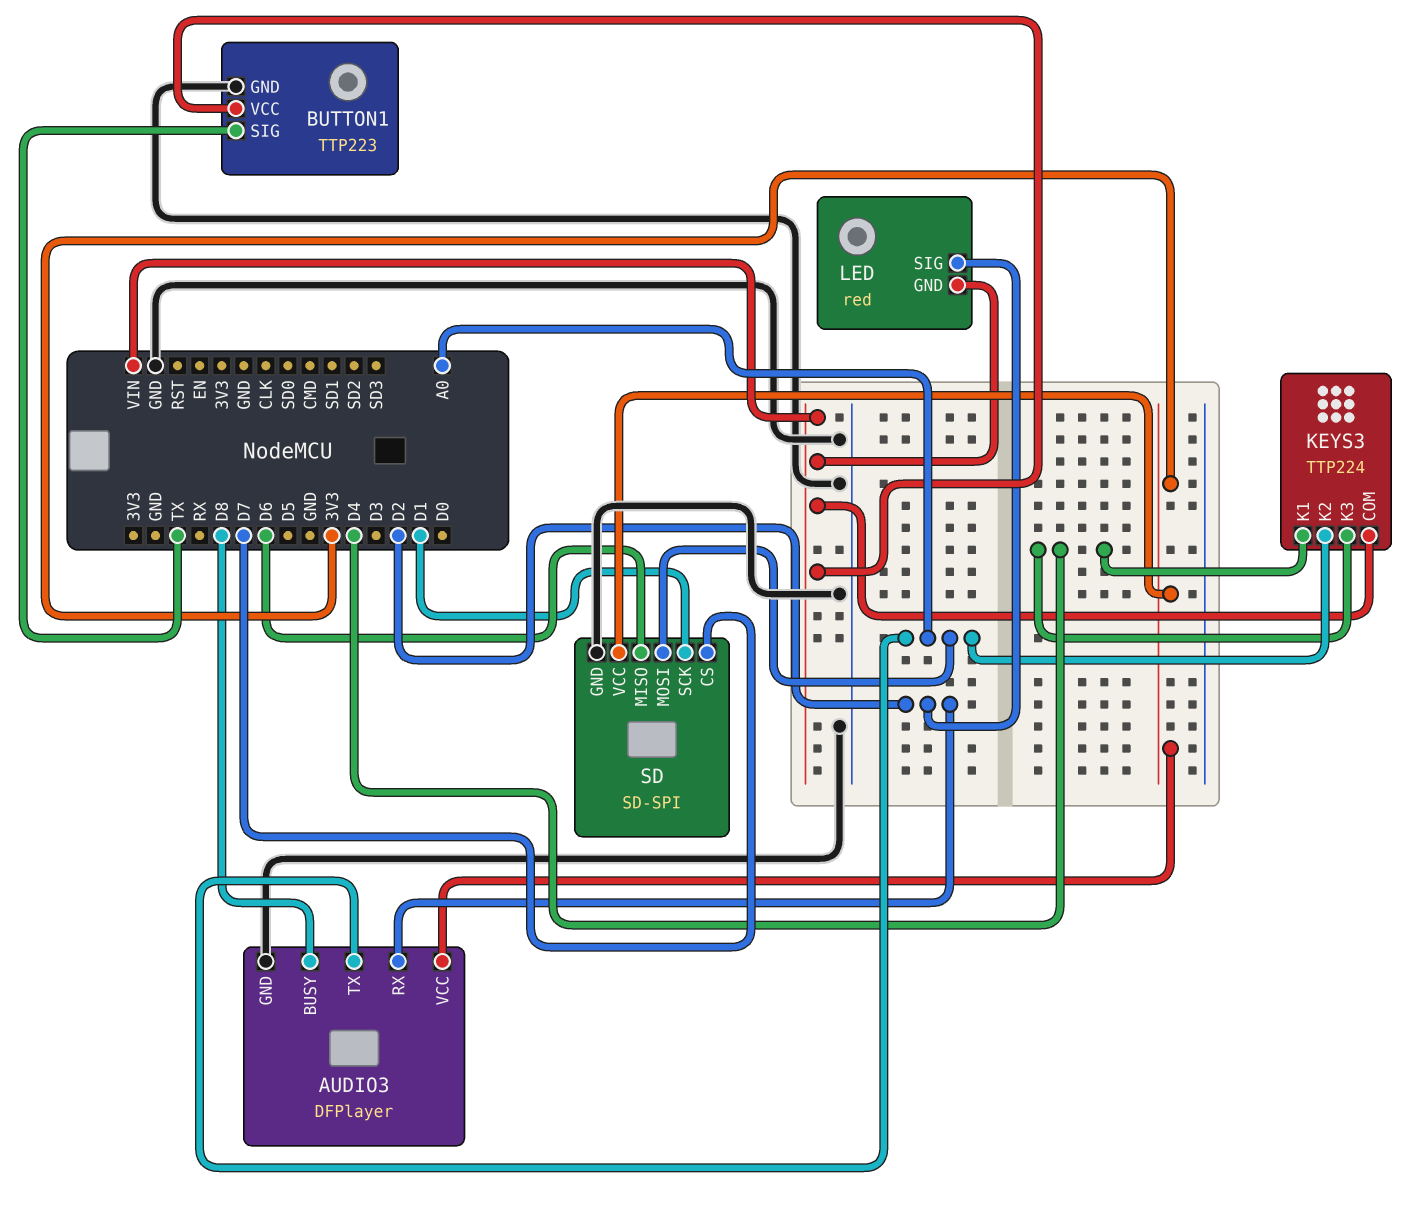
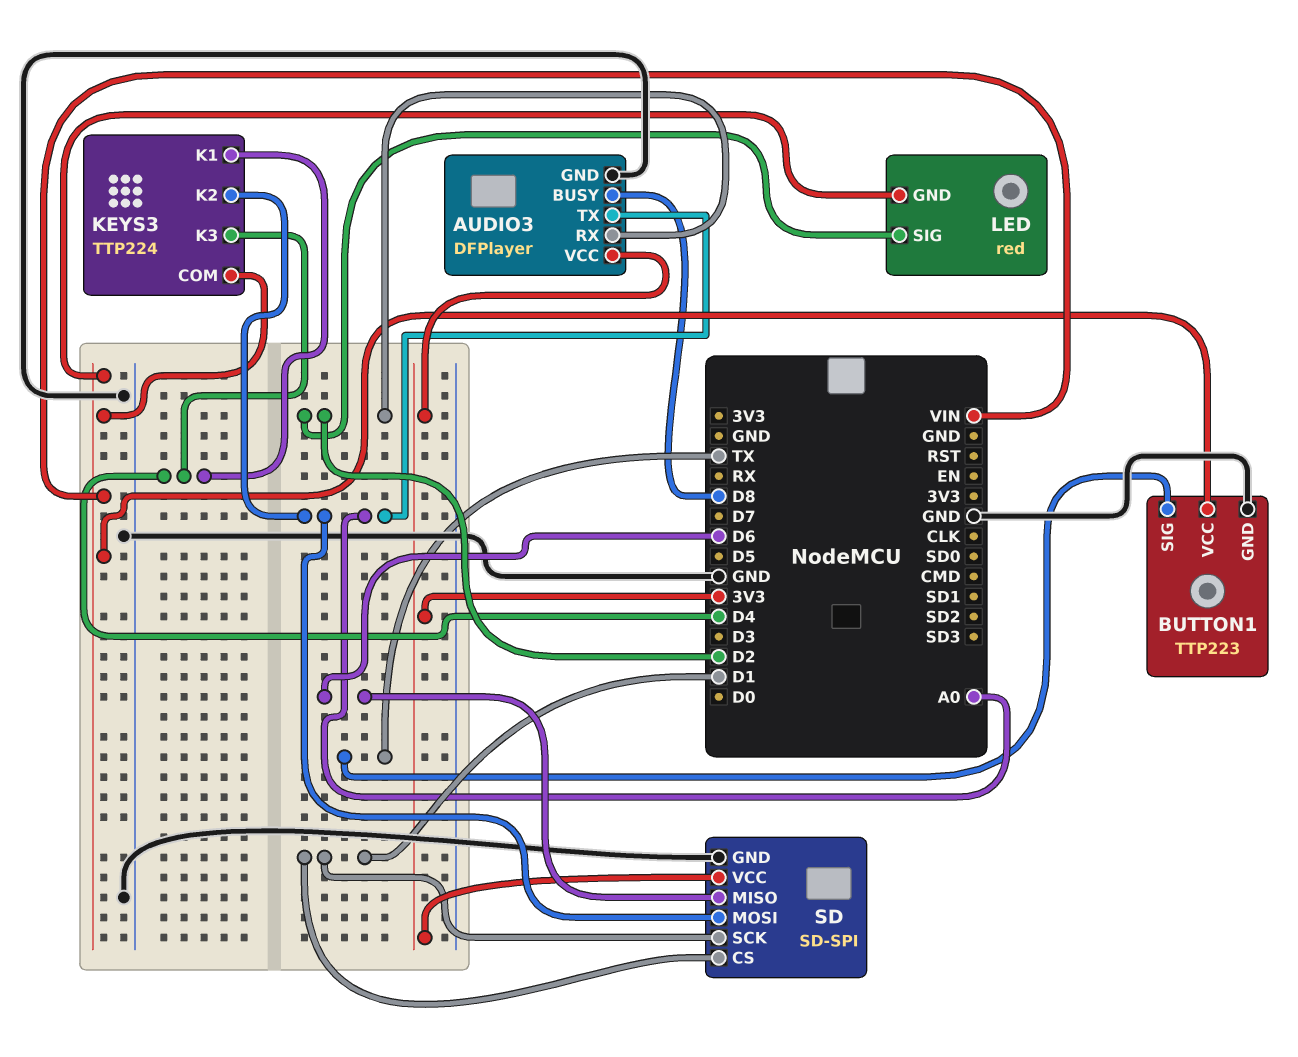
SD pin CS: D7 -> D1

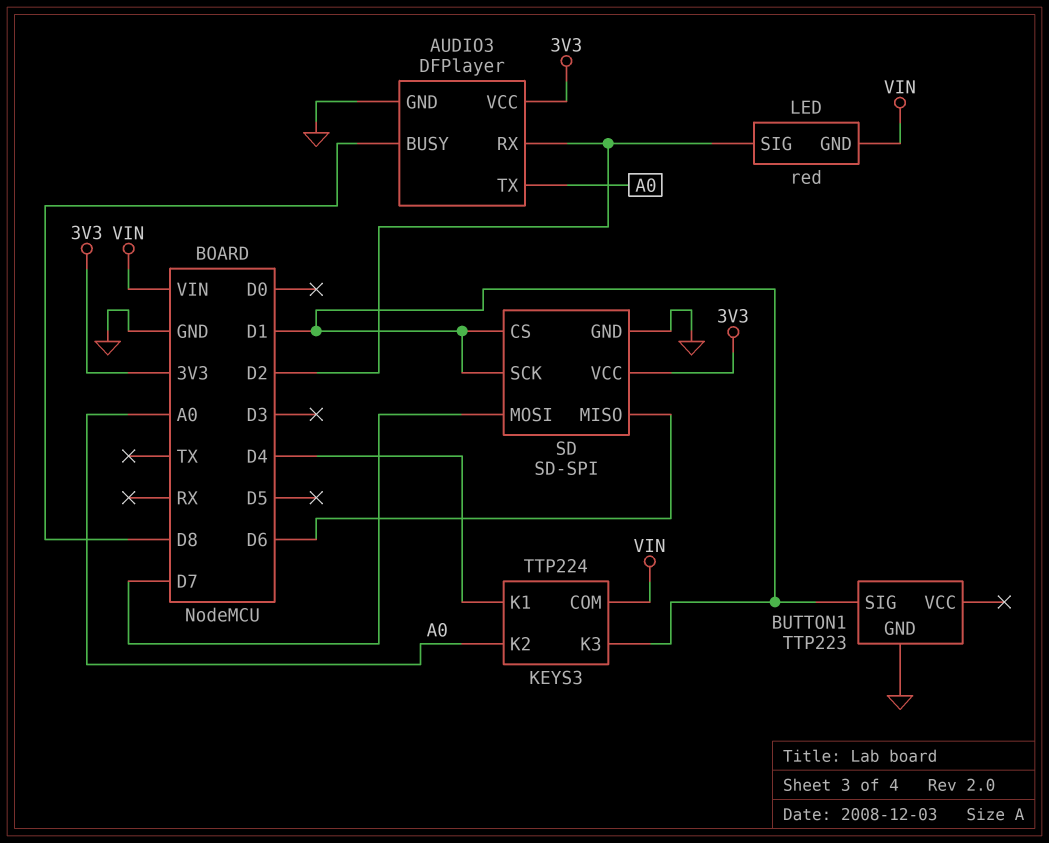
BUTTON1 pin SIG: TX -> D1
BUTTON1 pin VCC: VIN -> none
KEYS3 pin K3: D4 -> D1
SD pin MOSI: A0 -> D7

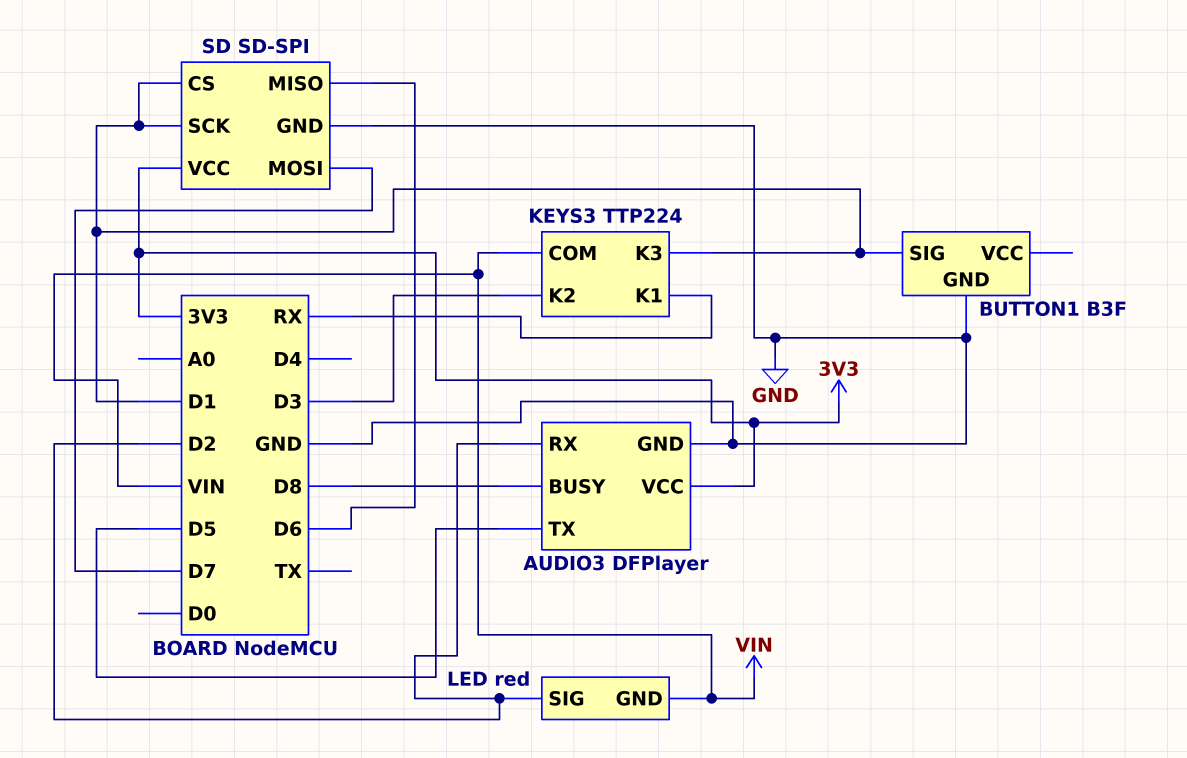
AUDIO3 pin TX: A0 -> D5
BUTTON1: TTP223 -> B3F
KEYS3 pin K1: D4 -> RX
KEYS3 pin K2: A0 -> D3

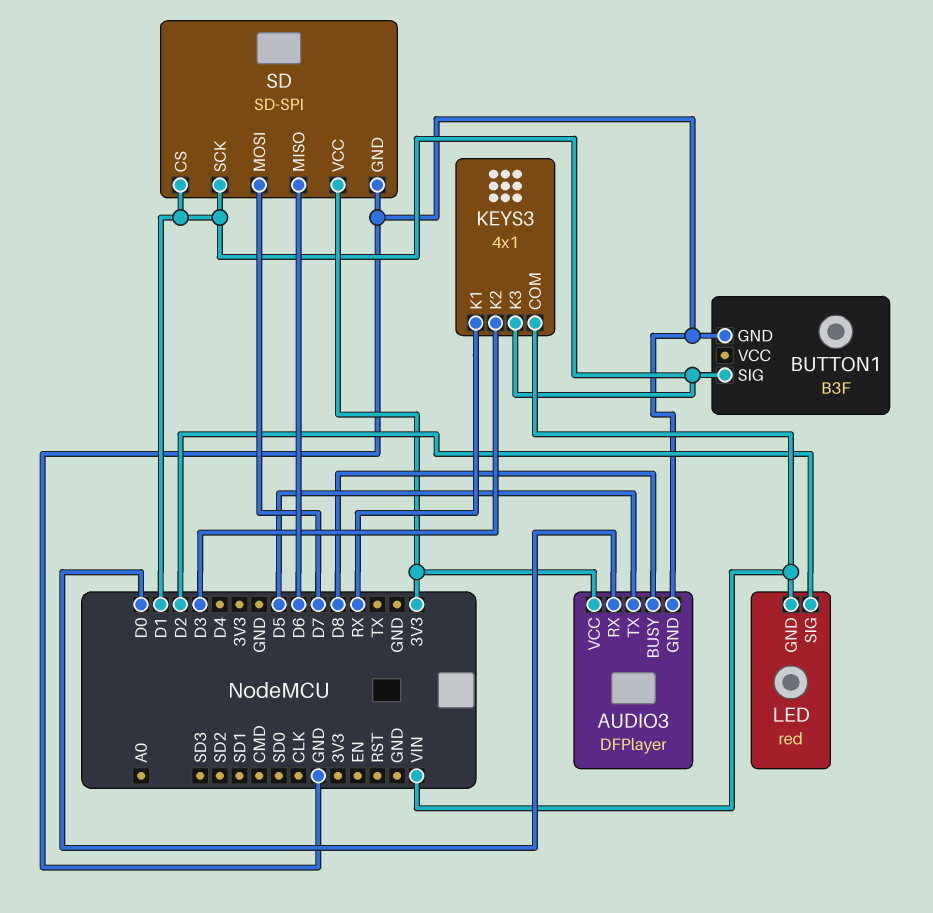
AUDIO3 pin RX: D2 -> D0
KEYS3: TTP224 -> 4x1

